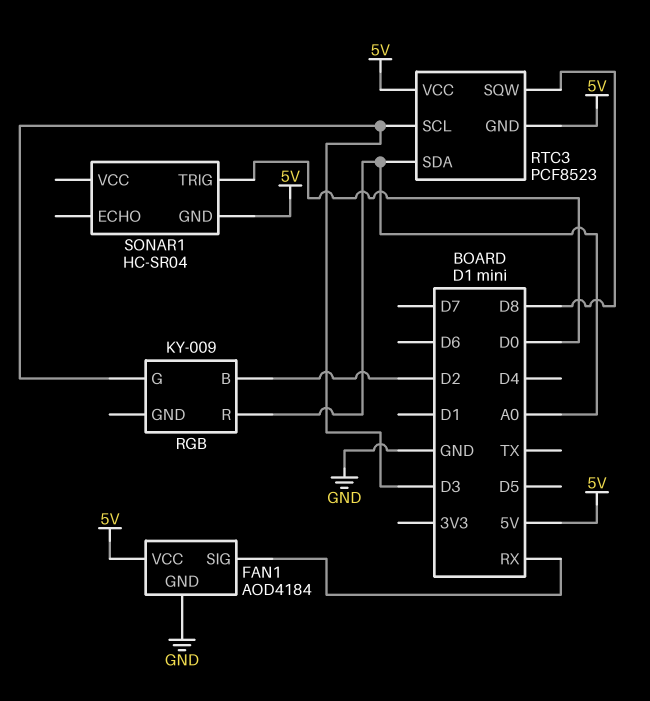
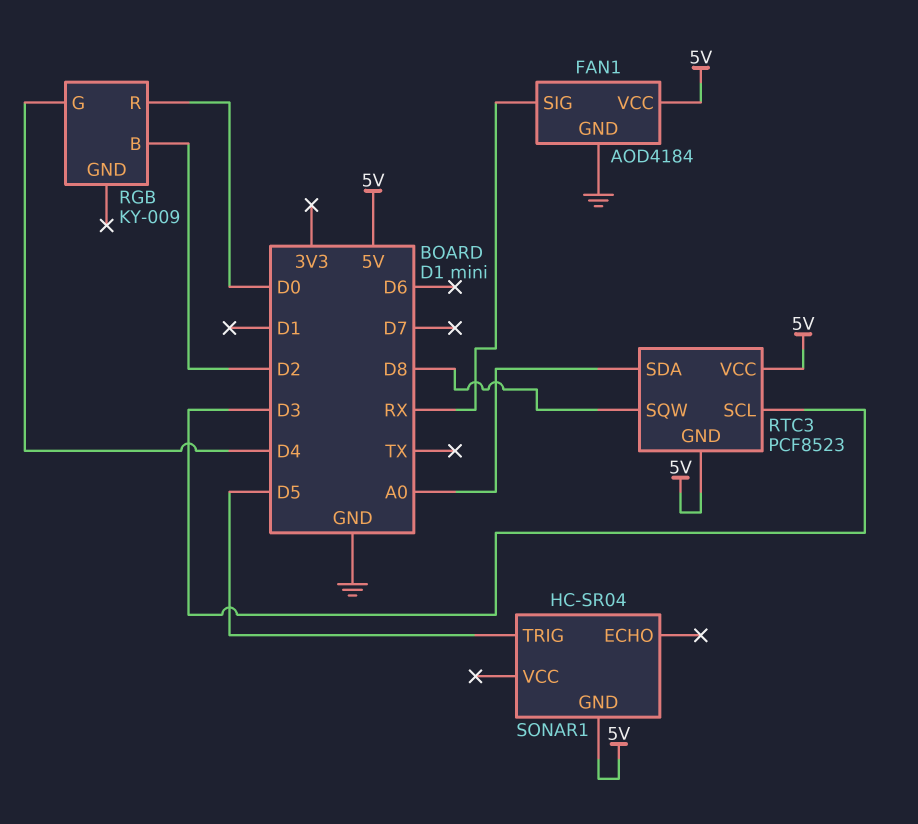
RGB pin G: D3 -> D4
RGB pin R: A0 -> D0
SONAR1 pin TRIG: D0 -> D5

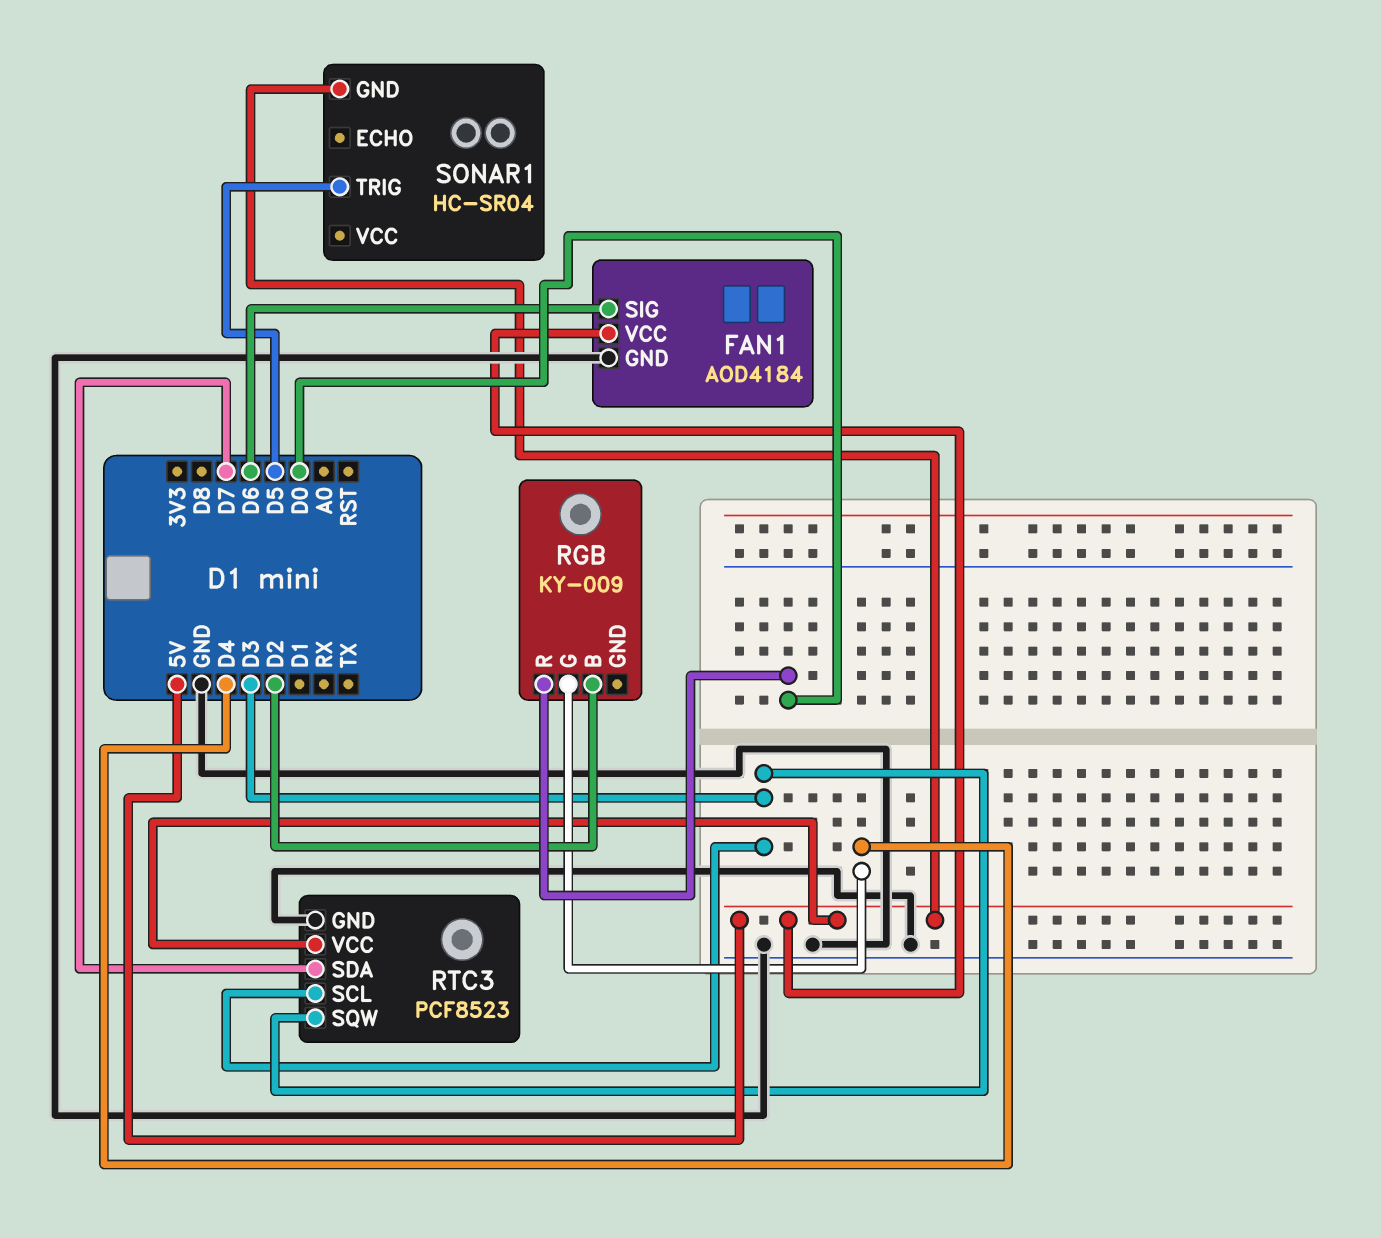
FAN1 pin SIG: RX -> D6
RTC3 pin GND: 5V -> GND
RTC3 pin SDA: A0 -> D7
RTC3 pin SQW: D8 -> D3

